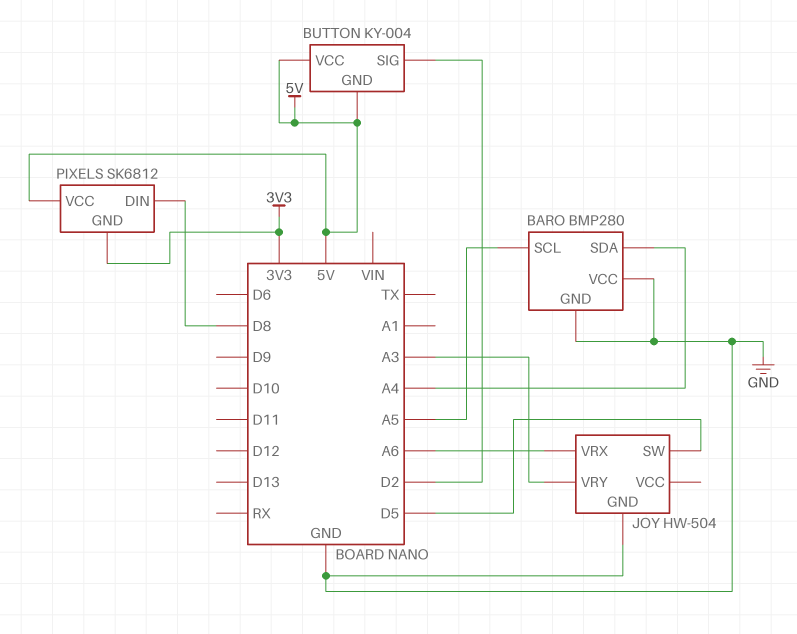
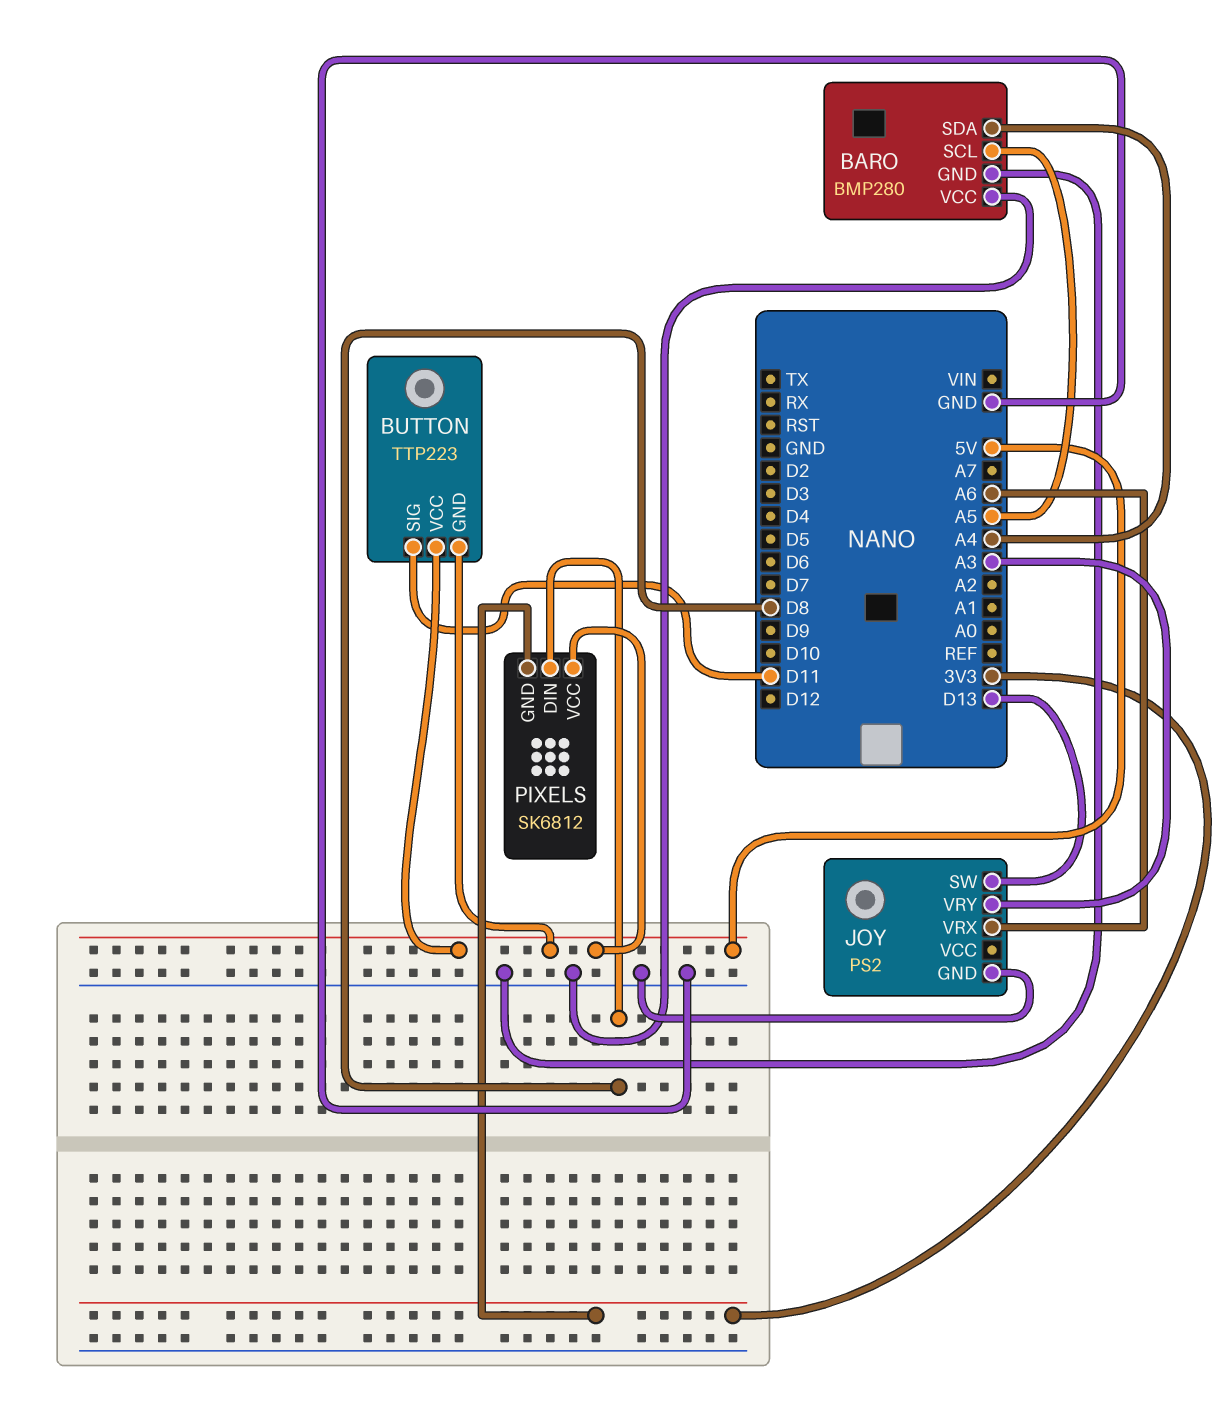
BUTTON: KY-004 -> TTP223
BUTTON pin SIG: D2 -> D11
JOY: HW-504 -> PS2
JOY pin SW: D5 -> D13

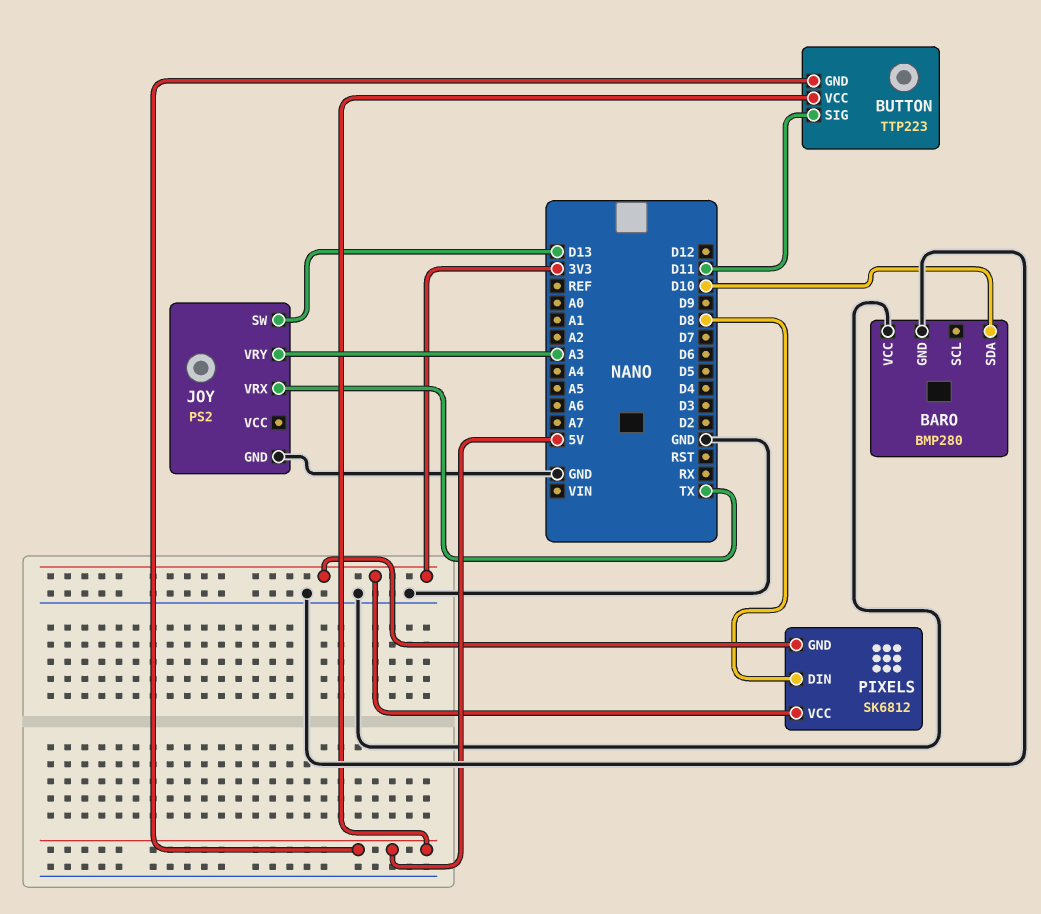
BARO pin SCL: A5 -> none
BARO pin SDA: A4 -> D10
JOY pin VRX: A6 -> TX
PIXELS pin VCC: 5V -> 3V3

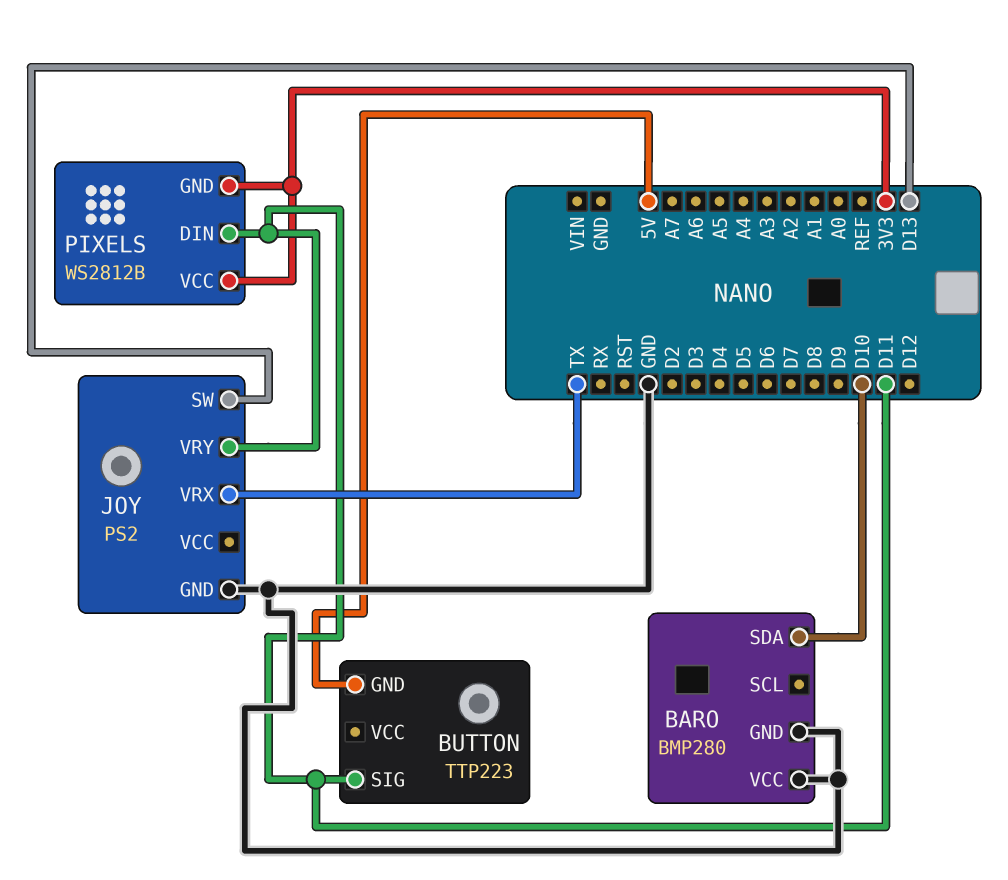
BUTTON pin VCC: 5V -> none
JOY pin VRY: A3 -> D11
PIXELS: SK6812 -> WS2812B
PIXELS pin DIN: D8 -> D11

